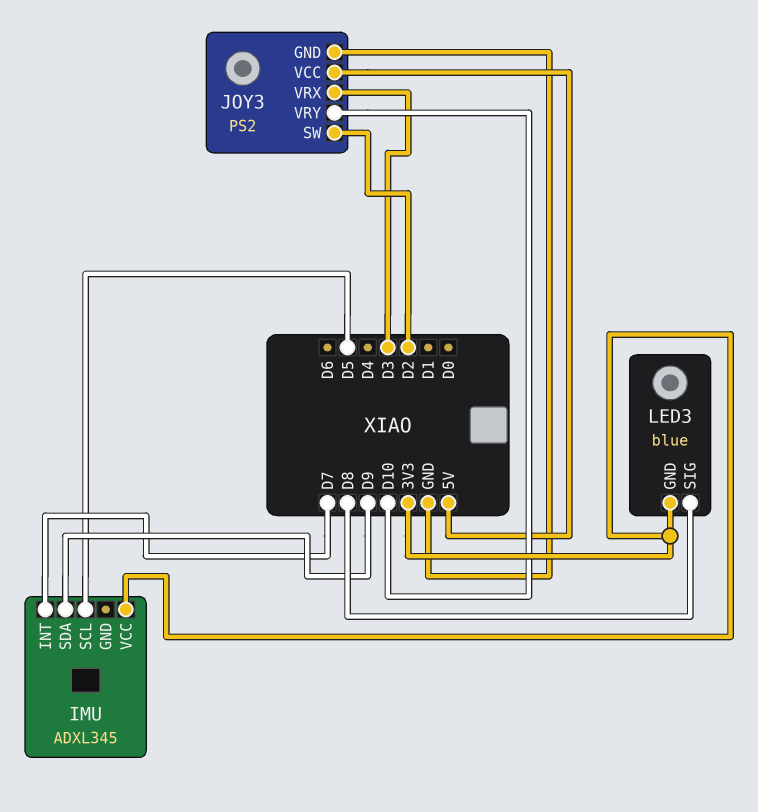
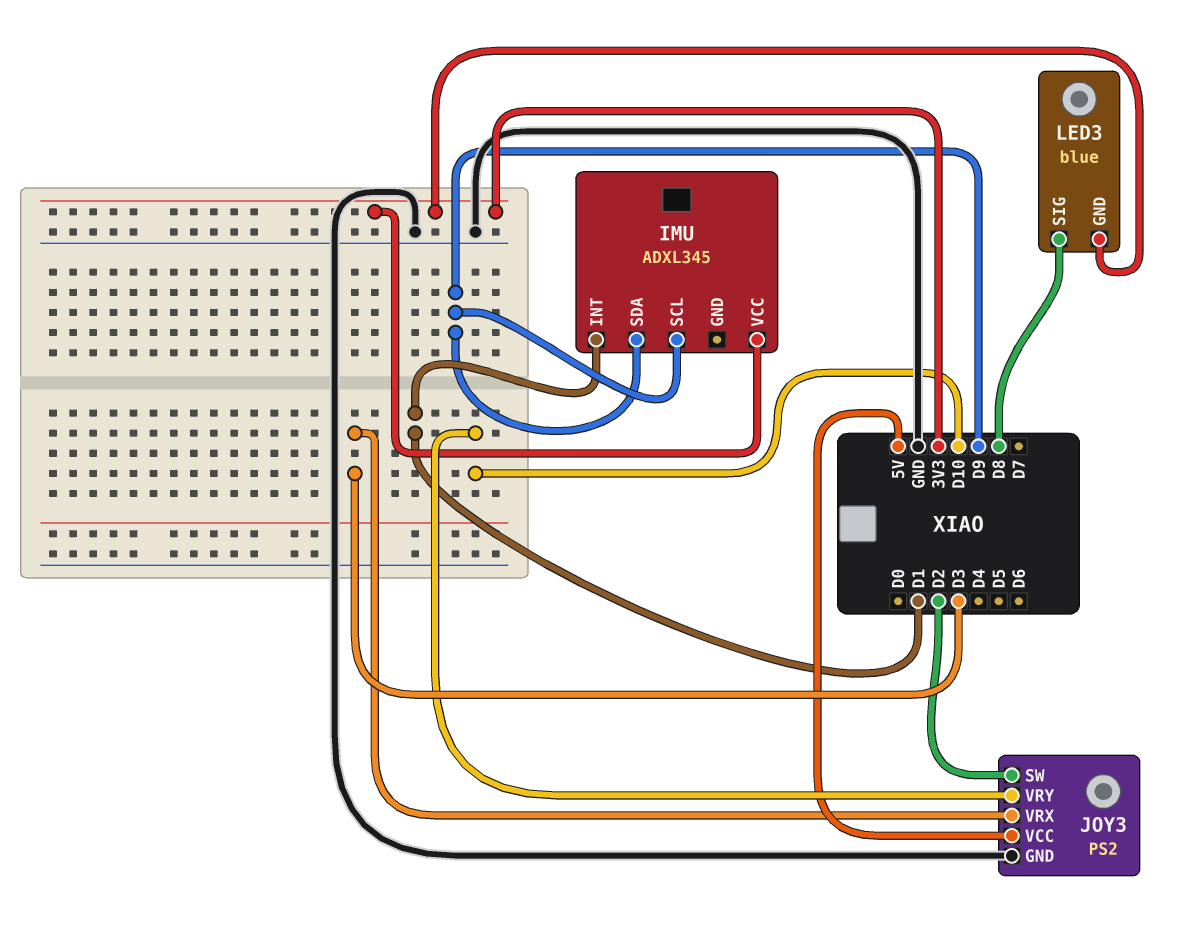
IMU pin INT: D7 -> D1
IMU pin SCL: D5 -> D9

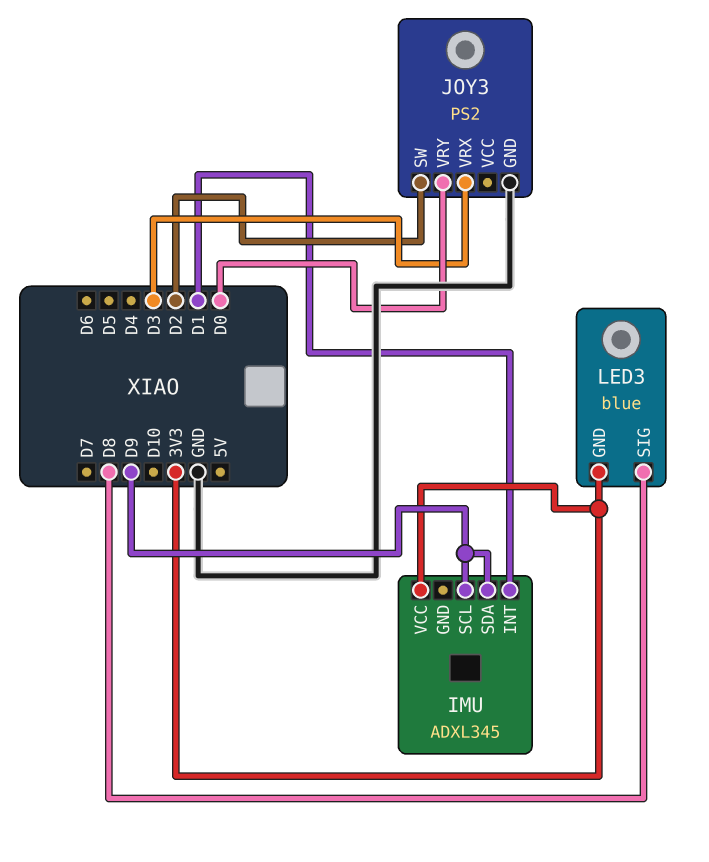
JOY3 pin VCC: 5V -> none
JOY3 pin VRY: D10 -> D0

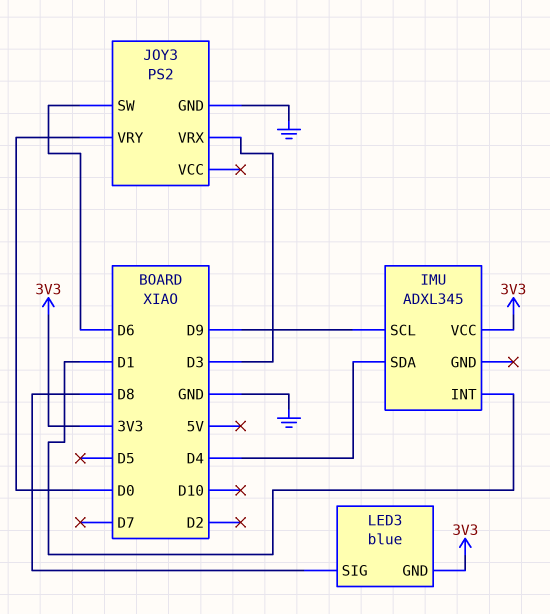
IMU pin SDA: D9 -> D4
JOY3 pin SW: D2 -> D6

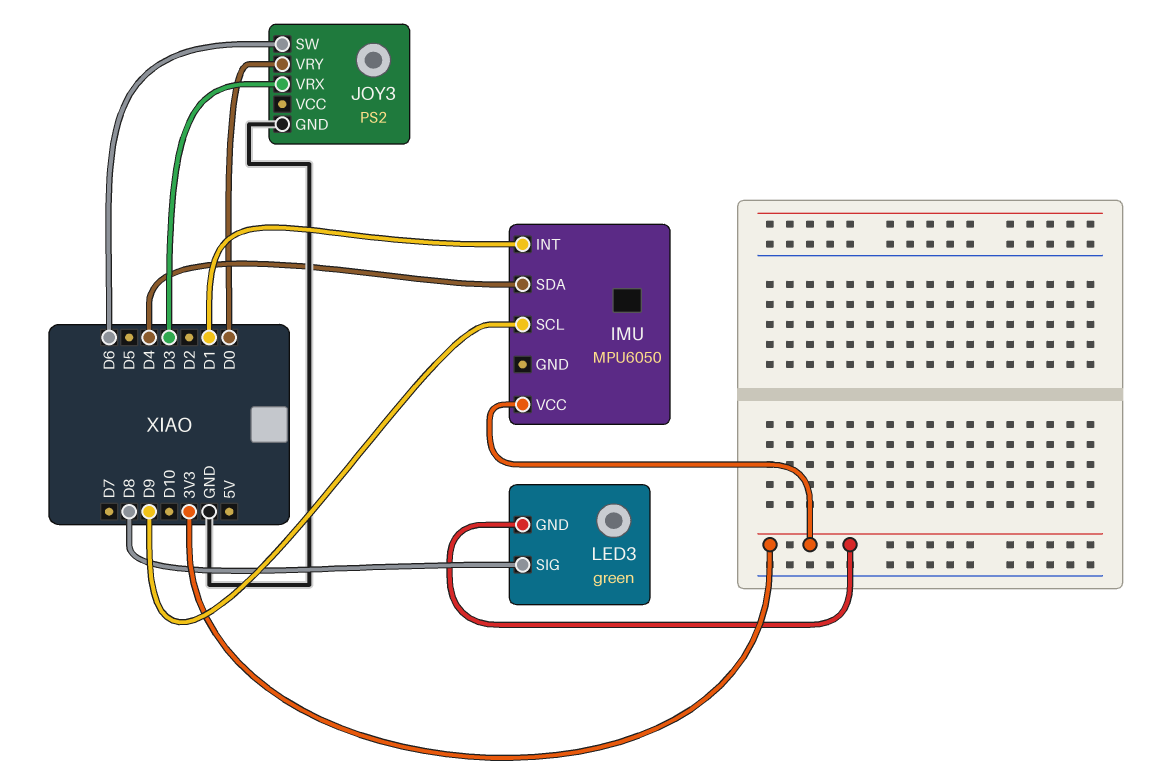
IMU: ADXL345 -> MPU6050
LED3: blue -> green

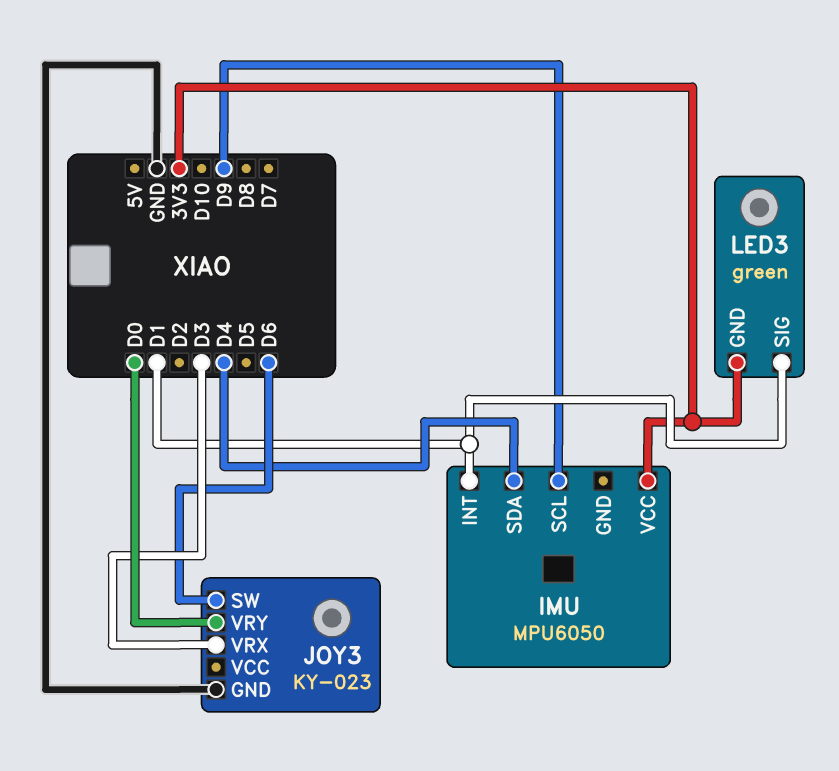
JOY3: PS2 -> KY-023
LED3 pin SIG: D8 -> D1

